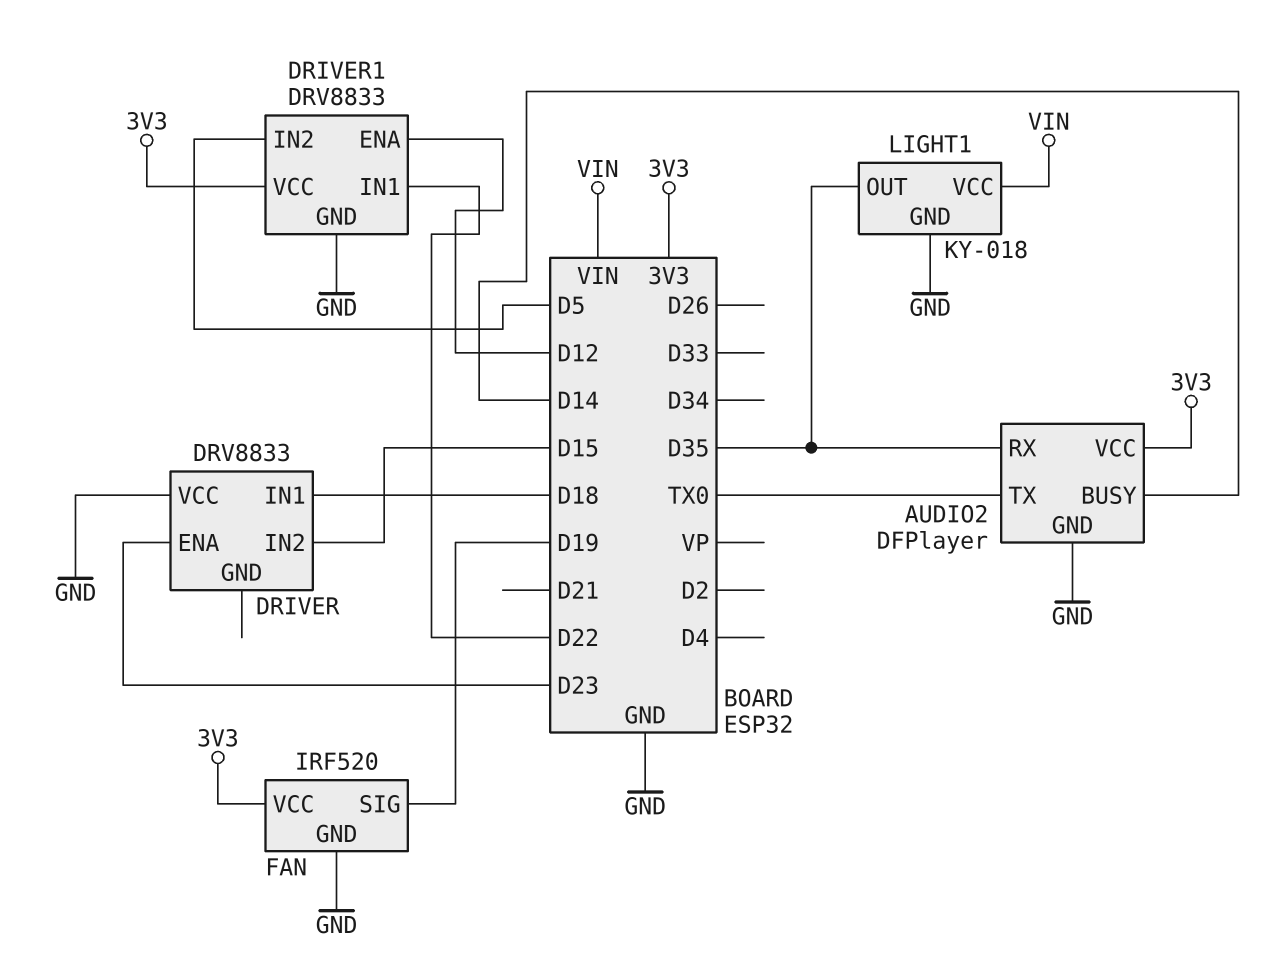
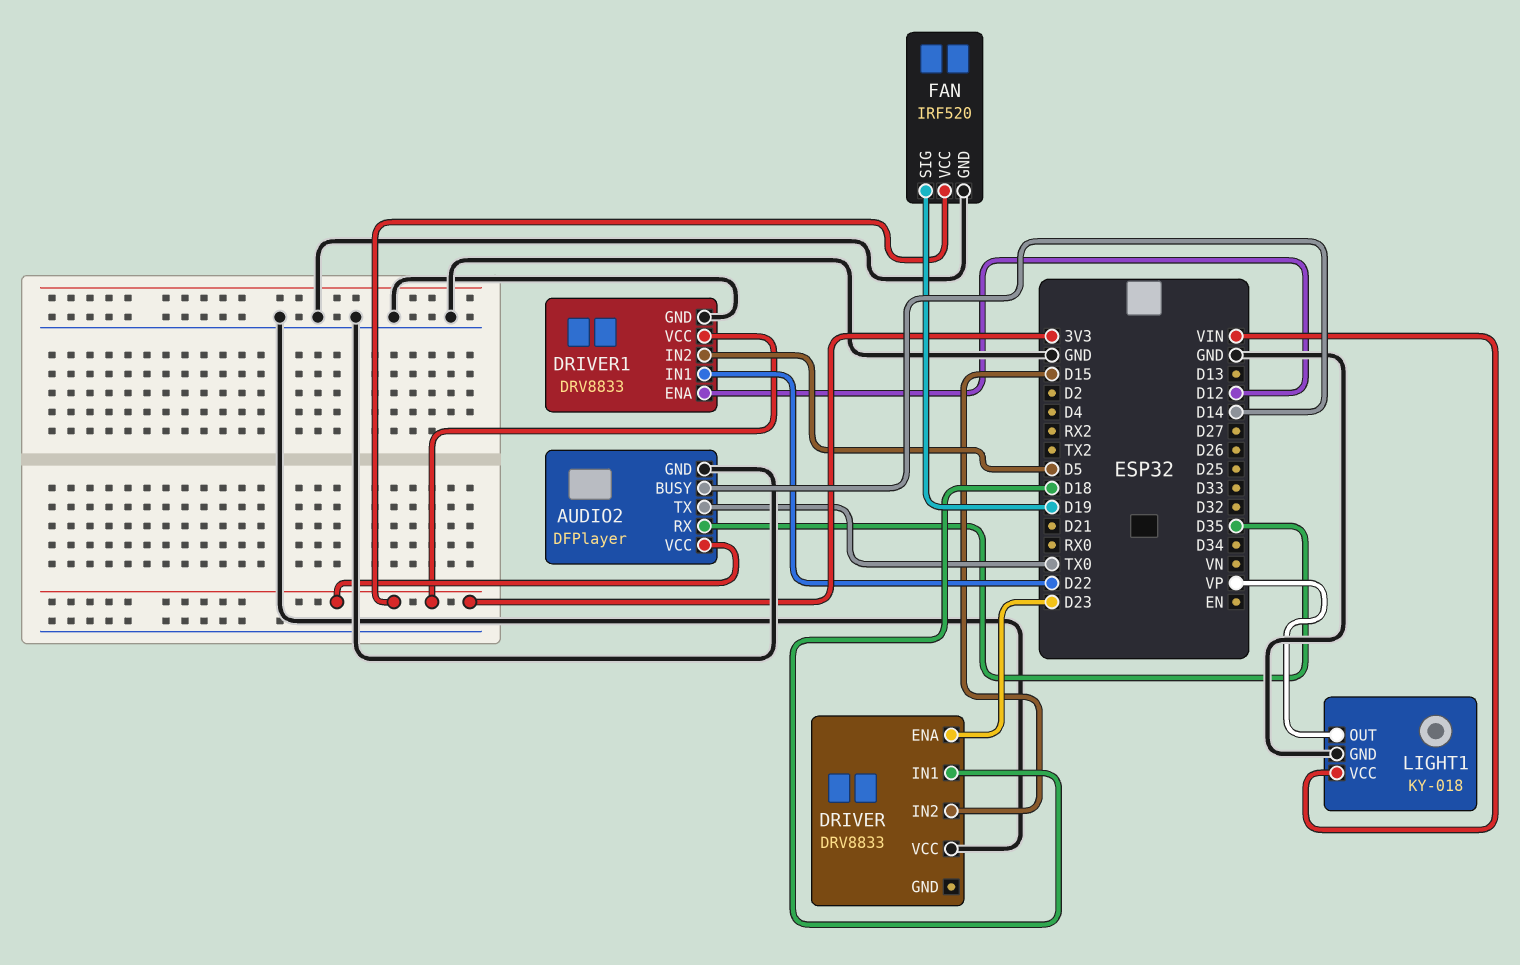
LIGHT1 pin OUT: D35 -> VP

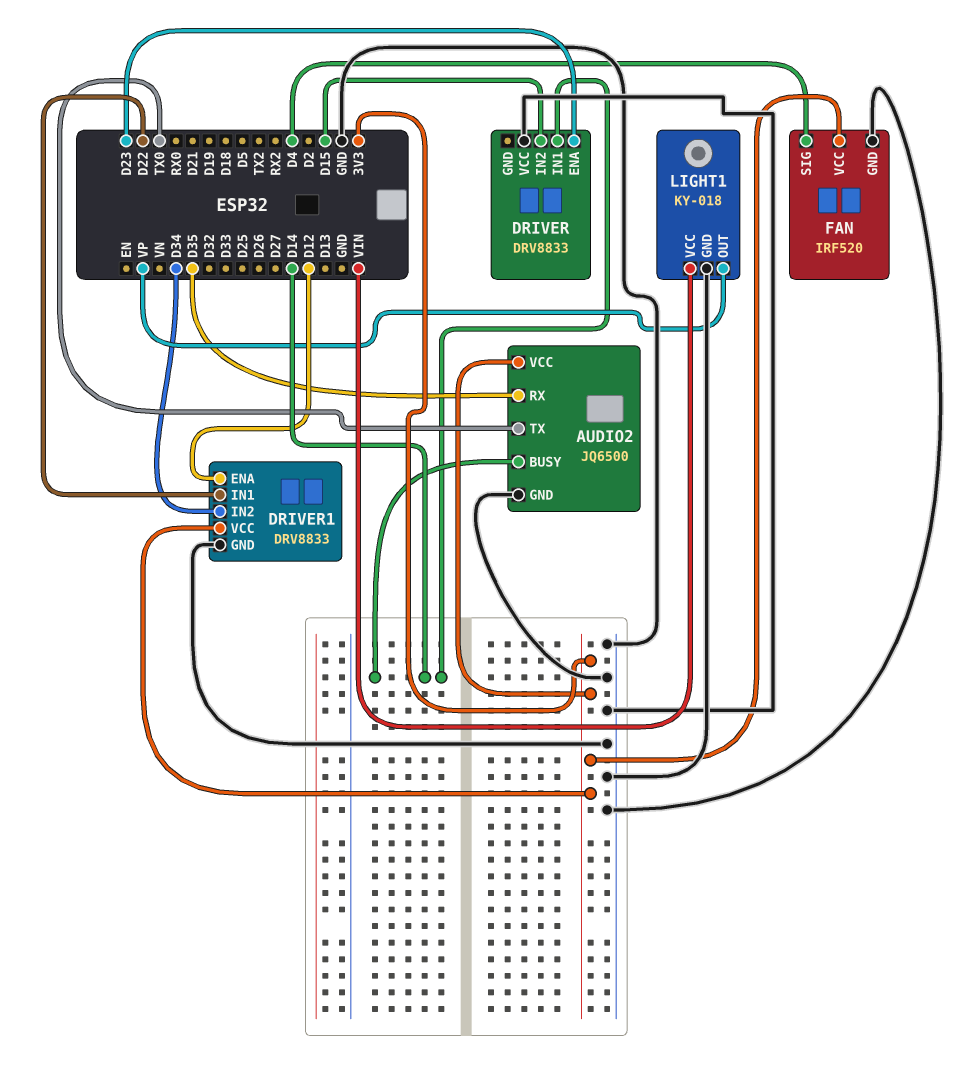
AUDIO2: DFPlayer -> JQ6500
DRIVER pin IN1: D18 -> D14
DRIVER1 pin IN2: D5 -> D34
FAN pin SIG: D19 -> D4

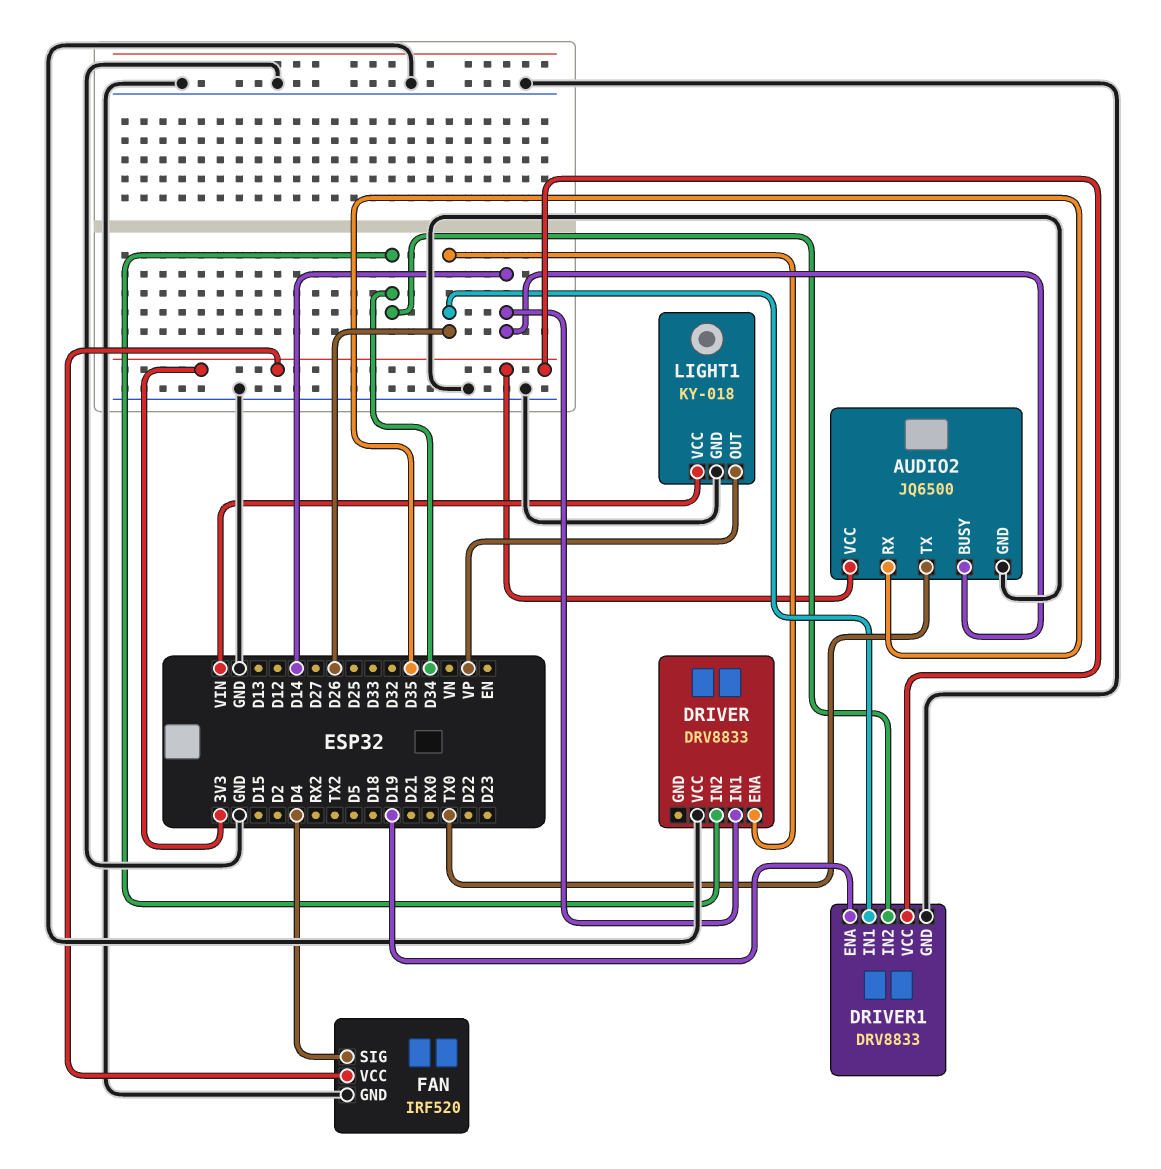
DRIVER pin ENA: D23 -> D26
DRIVER pin IN2: D15 -> D34
DRIVER1 pin ENA: D12 -> D19
DRIVER1 pin IN1: D22 -> D26

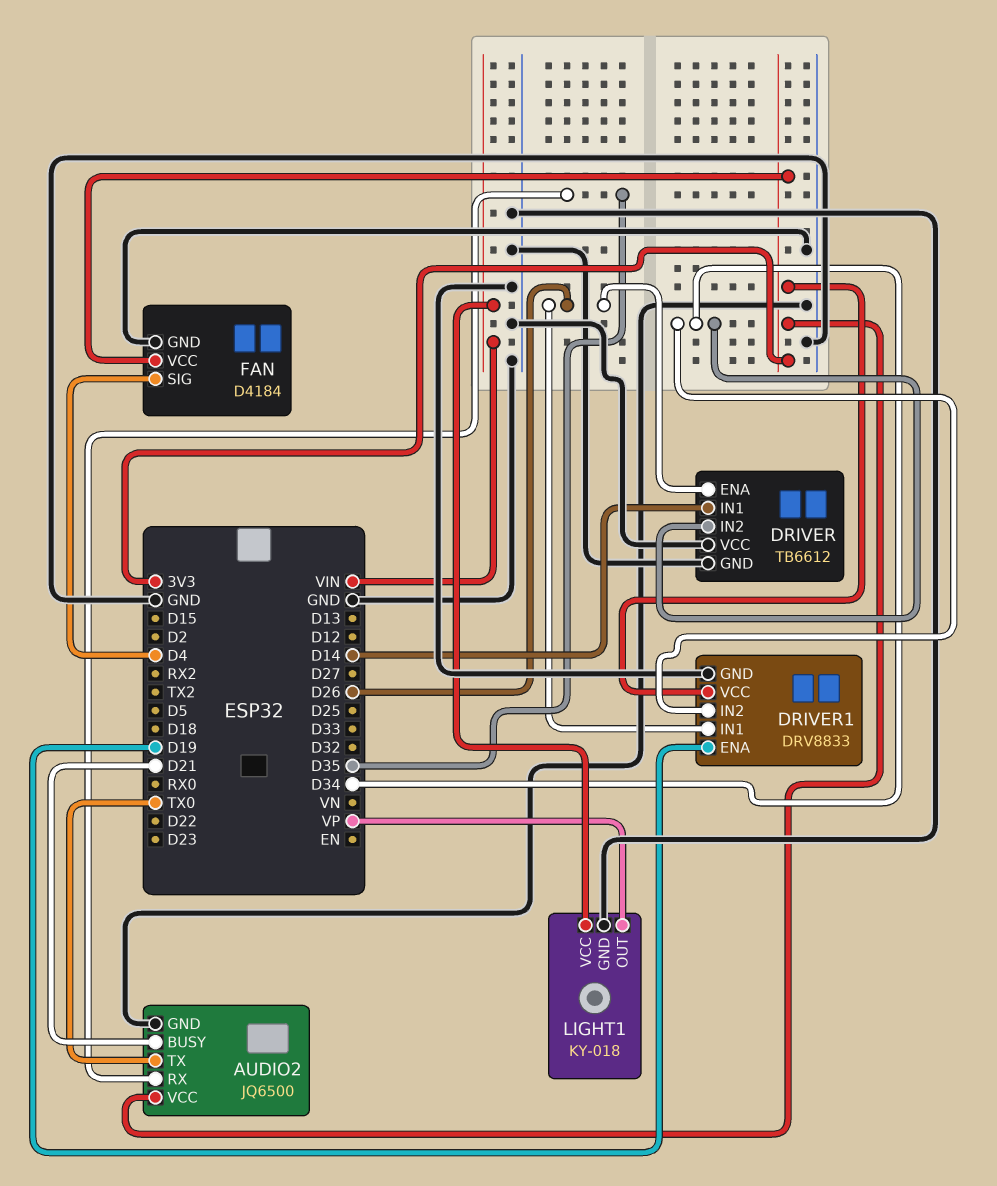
AUDIO2 pin BUSY: D14 -> D21
DRIVER: DRV8833 -> TB6612
DRIVER pin GND: none -> GND
FAN: IRF520 -> D4184

